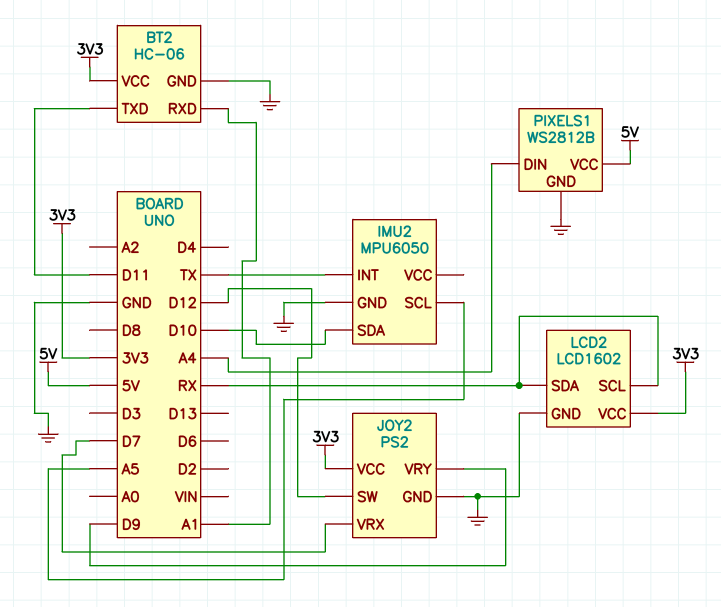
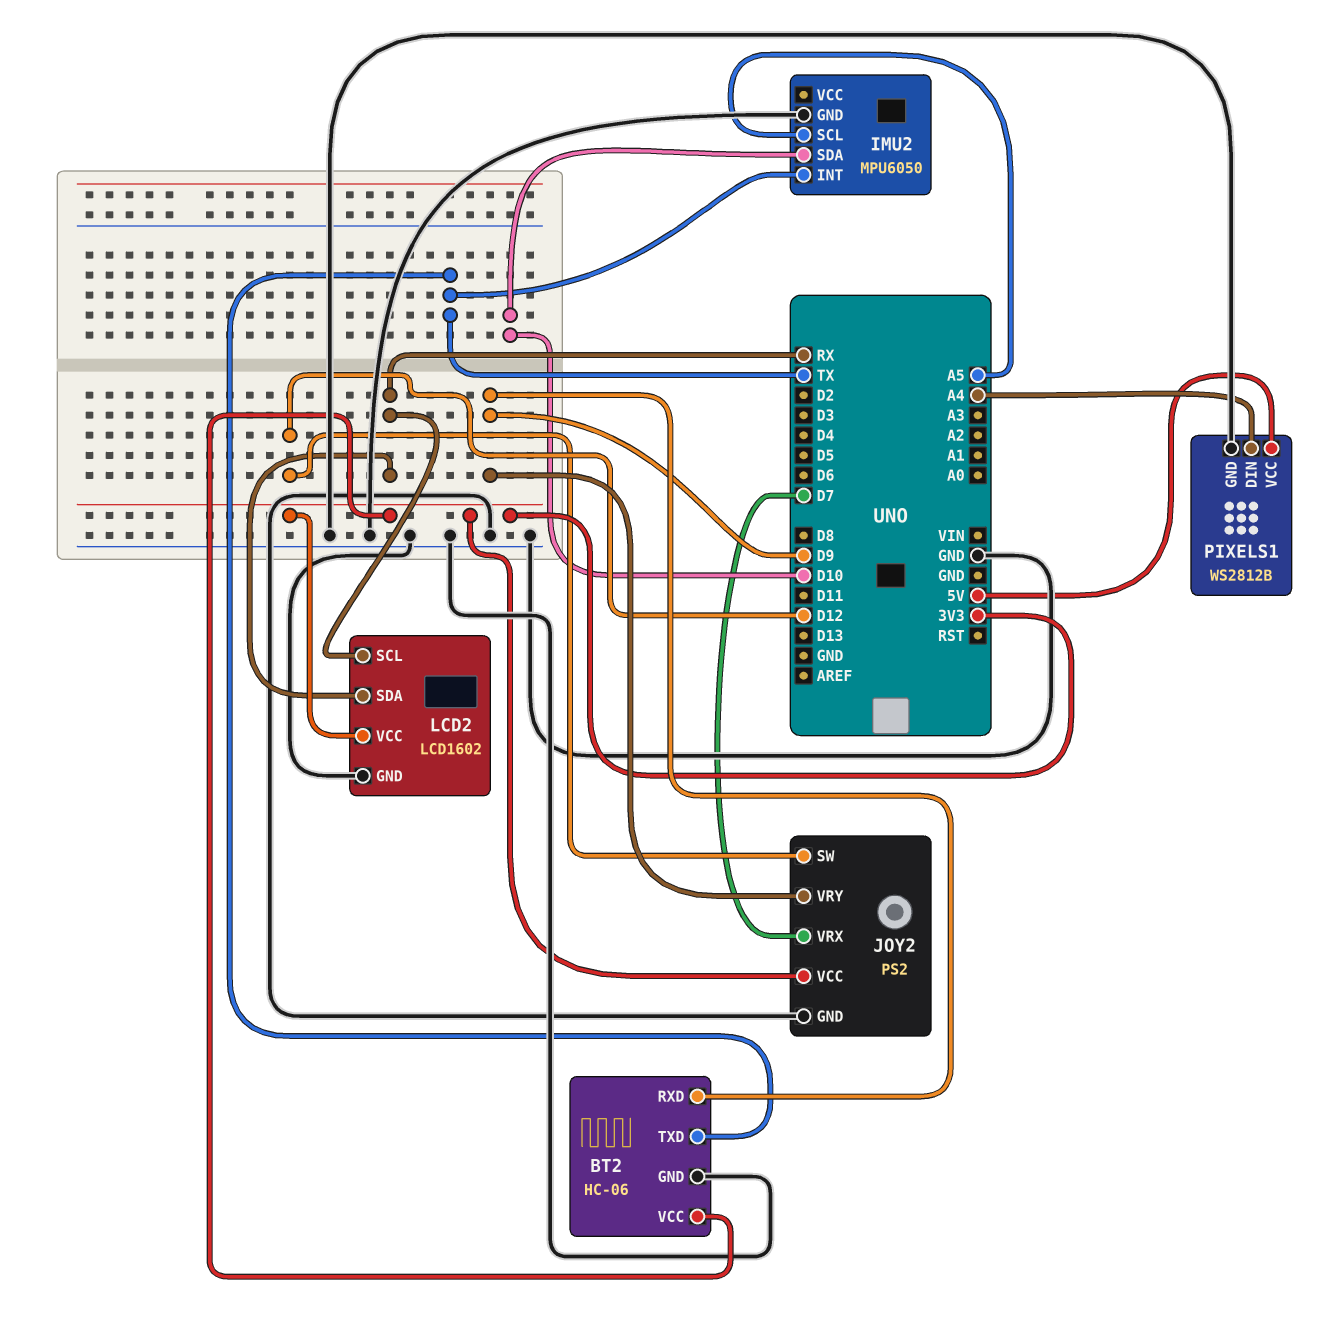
BT2 pin RXD: A1 -> D9
BT2 pin TXD: D11 -> TX

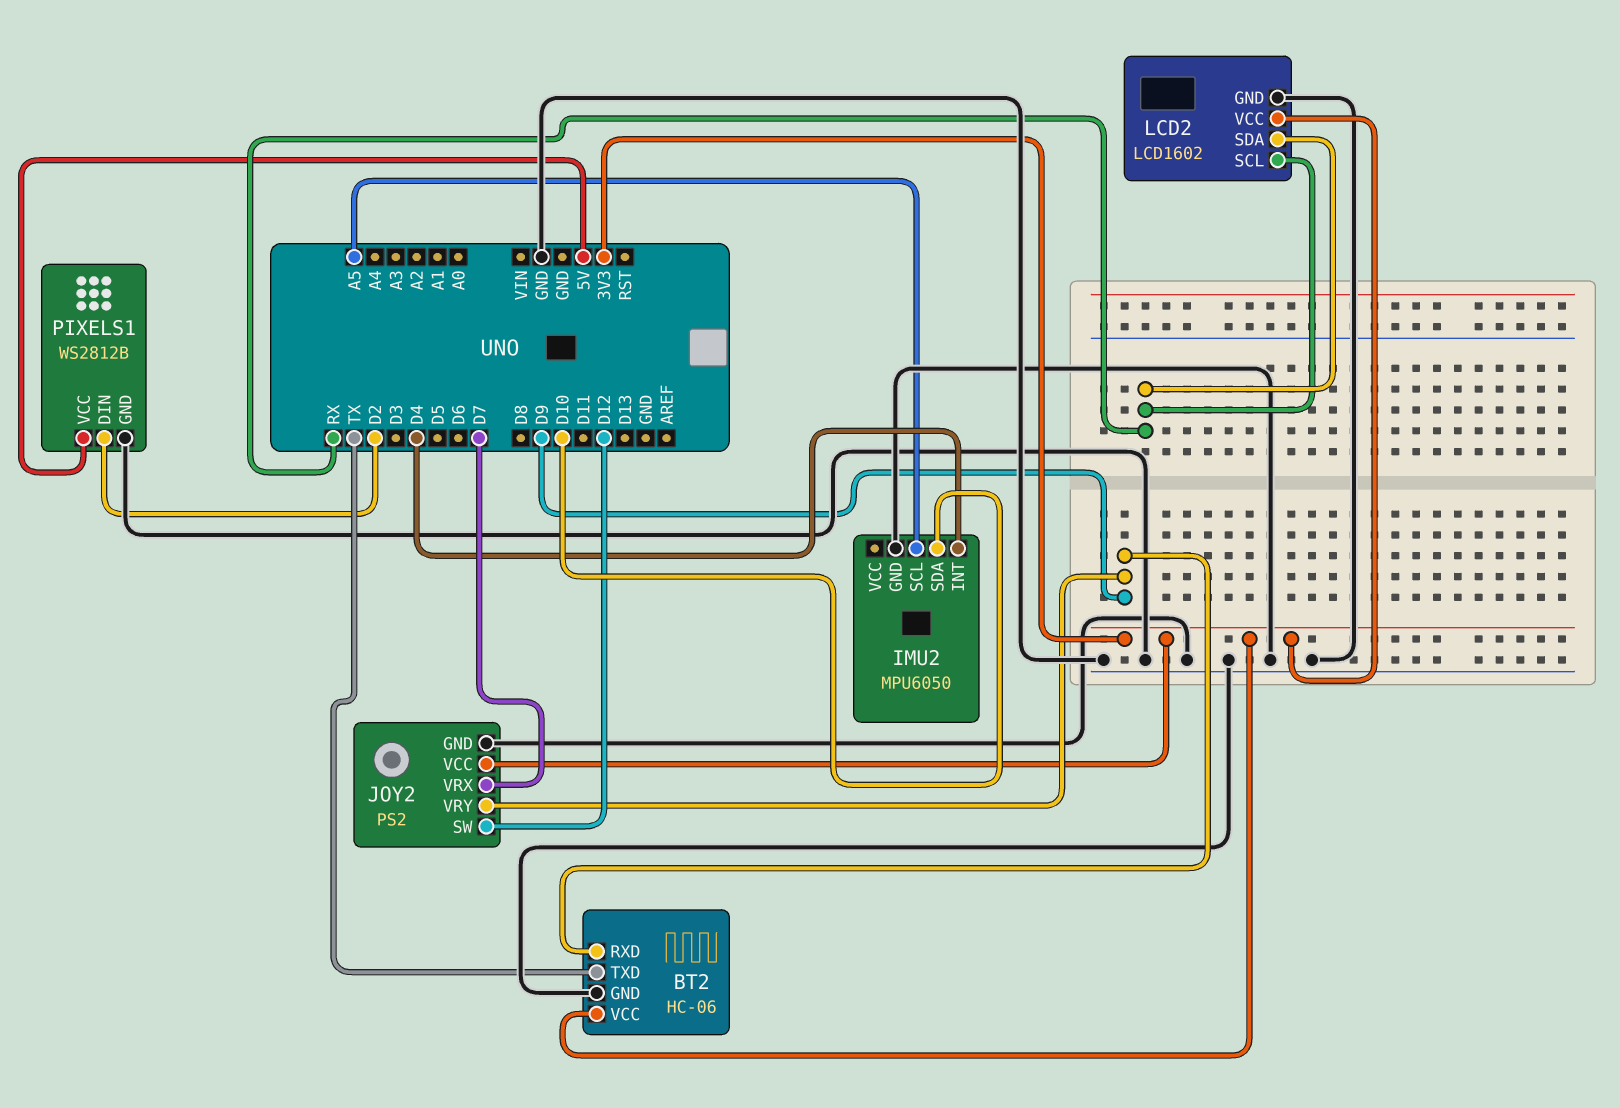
IMU2 pin INT: TX -> D4
PIXELS1 pin DIN: A4 -> D2

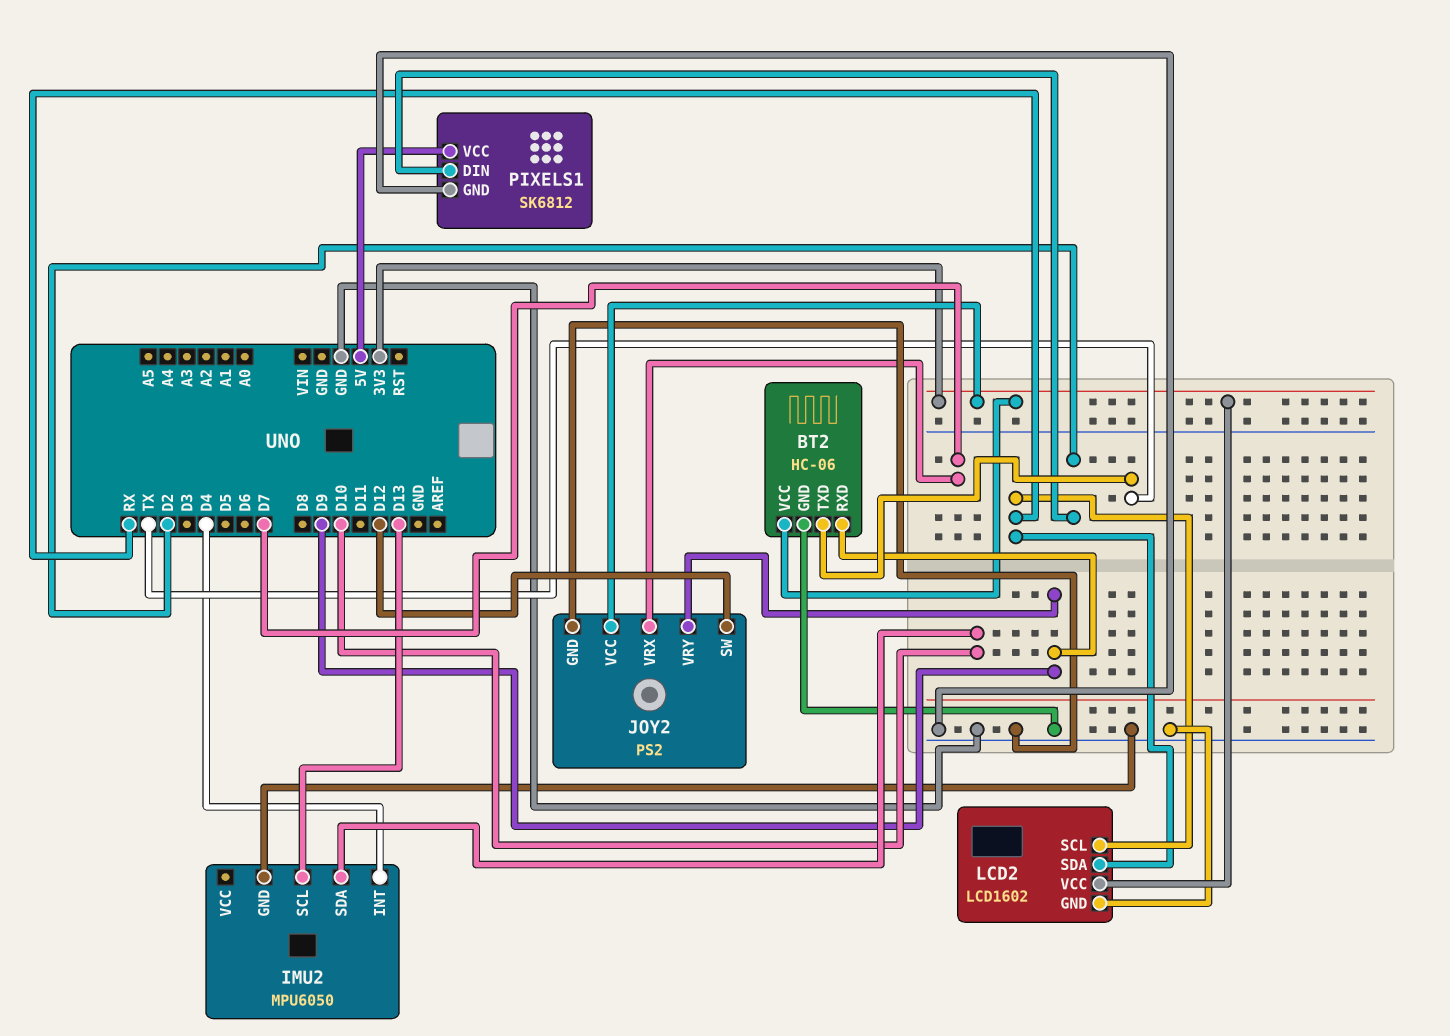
IMU2 pin SCL: A5 -> D13
PIXELS1: WS2812B -> SK6812

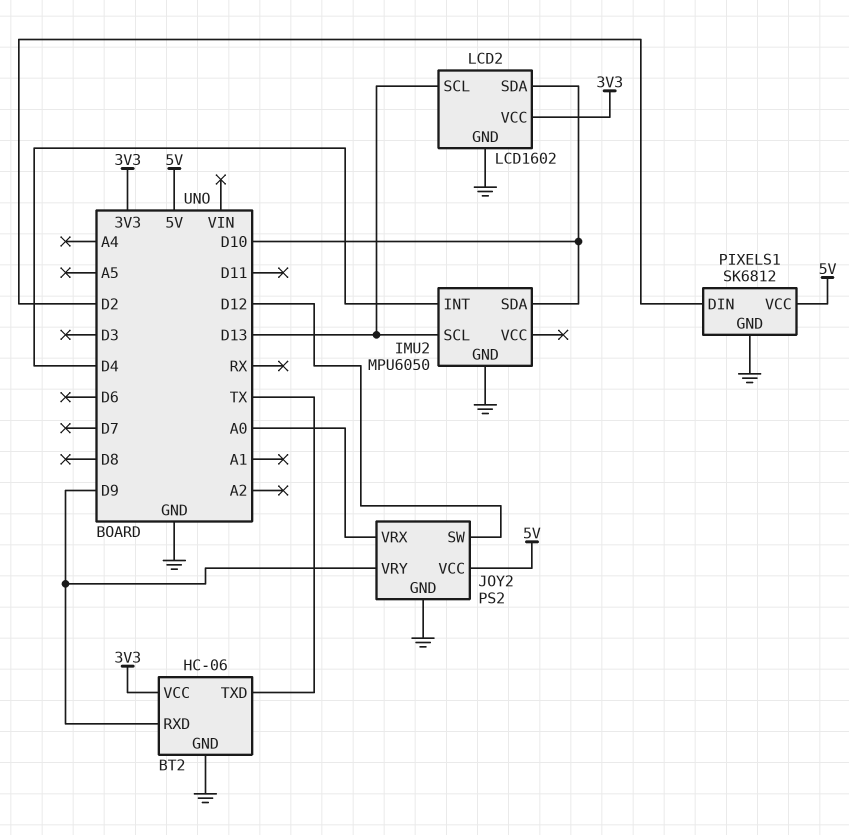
JOY2 pin VCC: 3V3 -> 5V
JOY2 pin VRX: D7 -> A0
LCD2 pin SCL: RX -> D13
LCD2 pin SDA: RX -> D10

